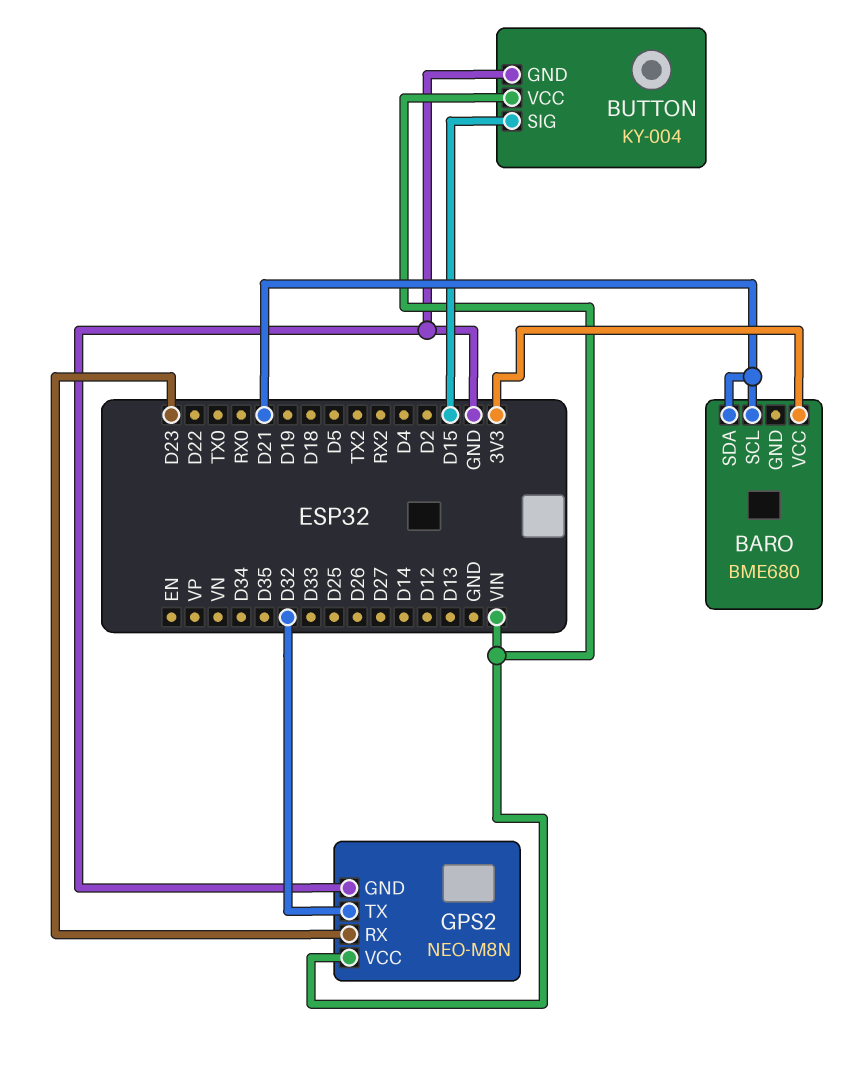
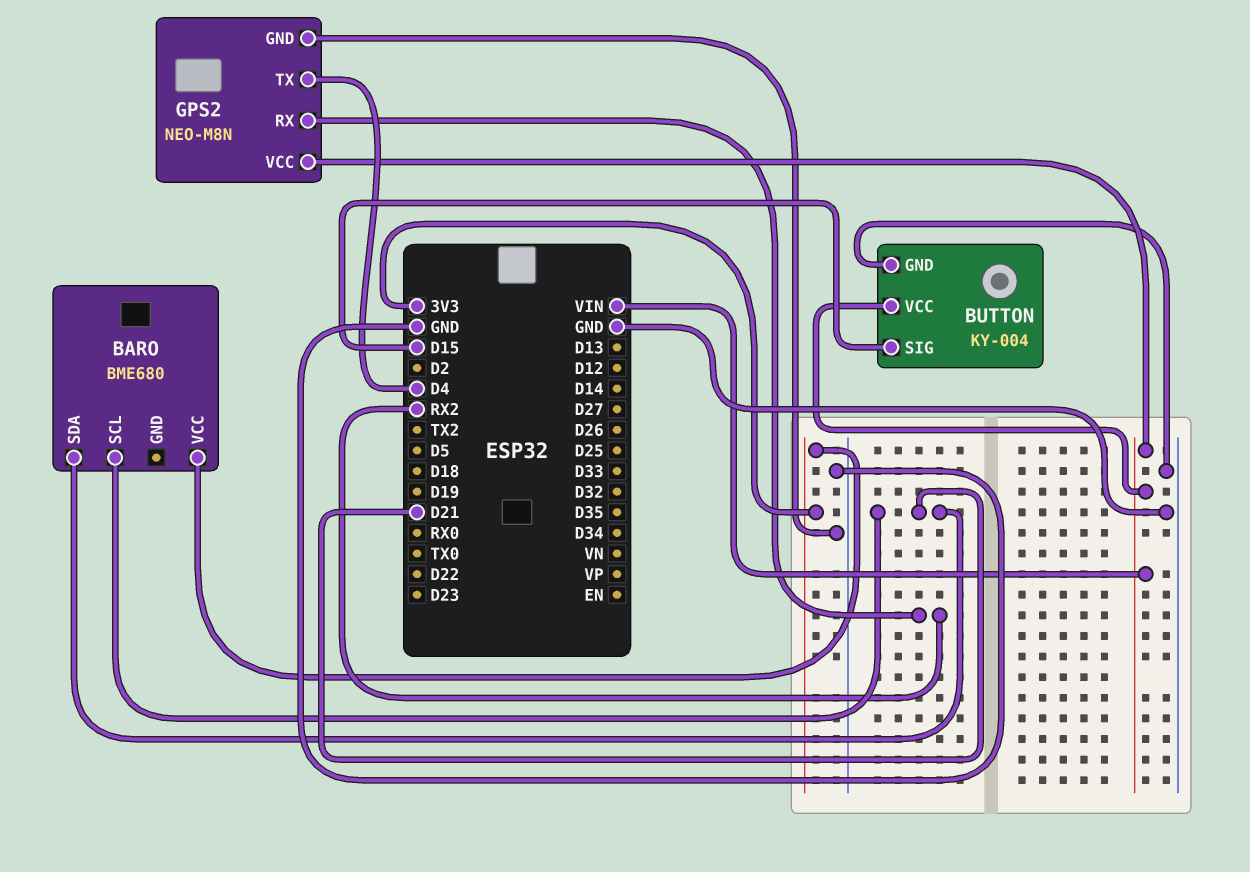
GPS2 pin RX: D23 -> RX2
GPS2 pin TX: D32 -> D4

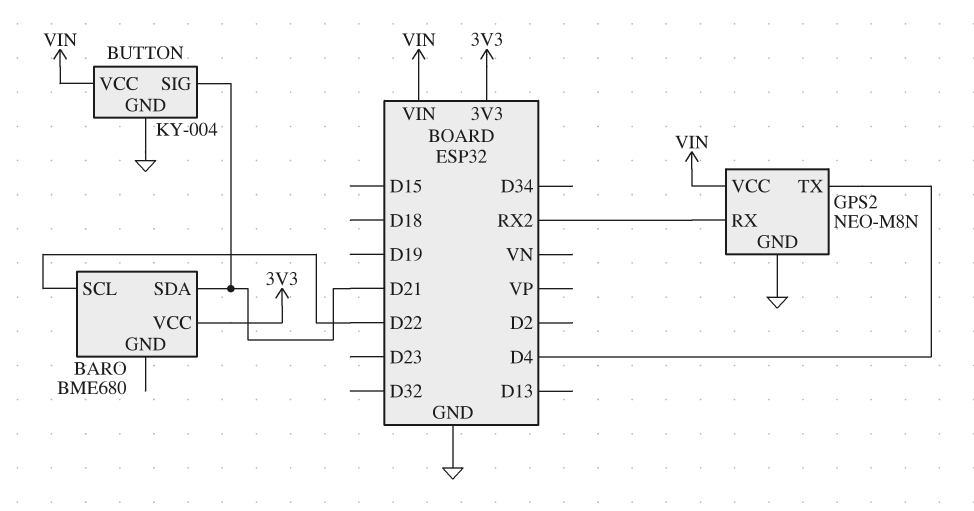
BARO pin SCL: D21 -> D22
BUTTON pin SIG: D15 -> D21

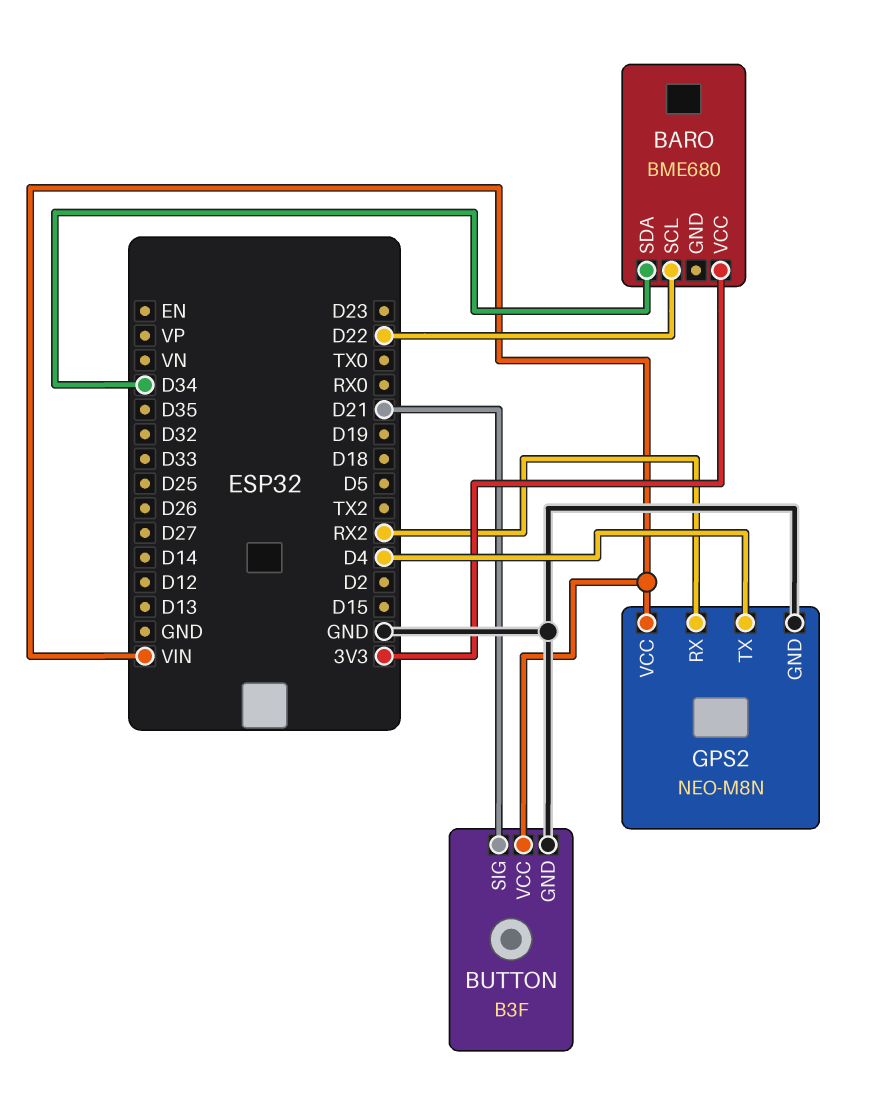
BARO pin SDA: D21 -> D34
BUTTON: KY-004 -> B3F

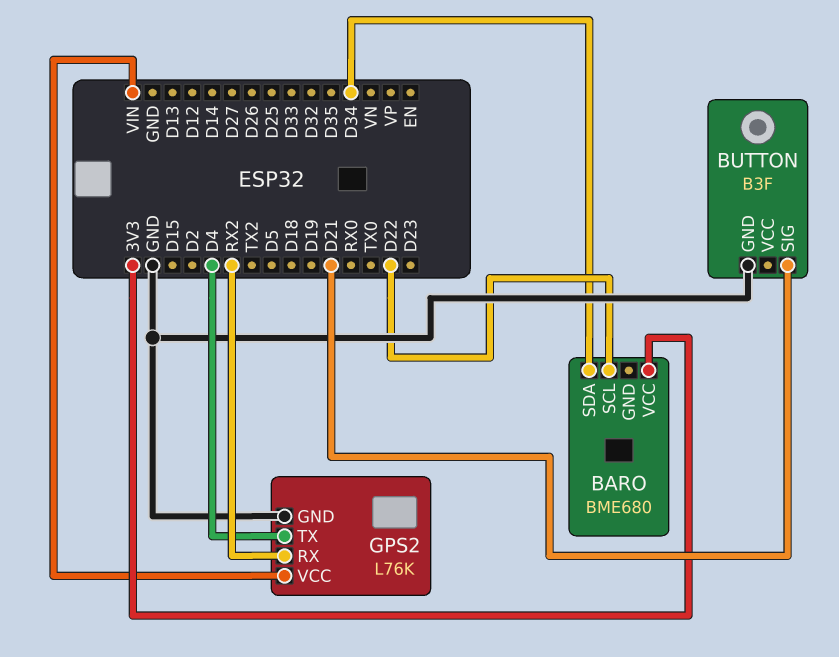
BUTTON pin VCC: VIN -> none
GPS2: NEO-M8N -> L76K

